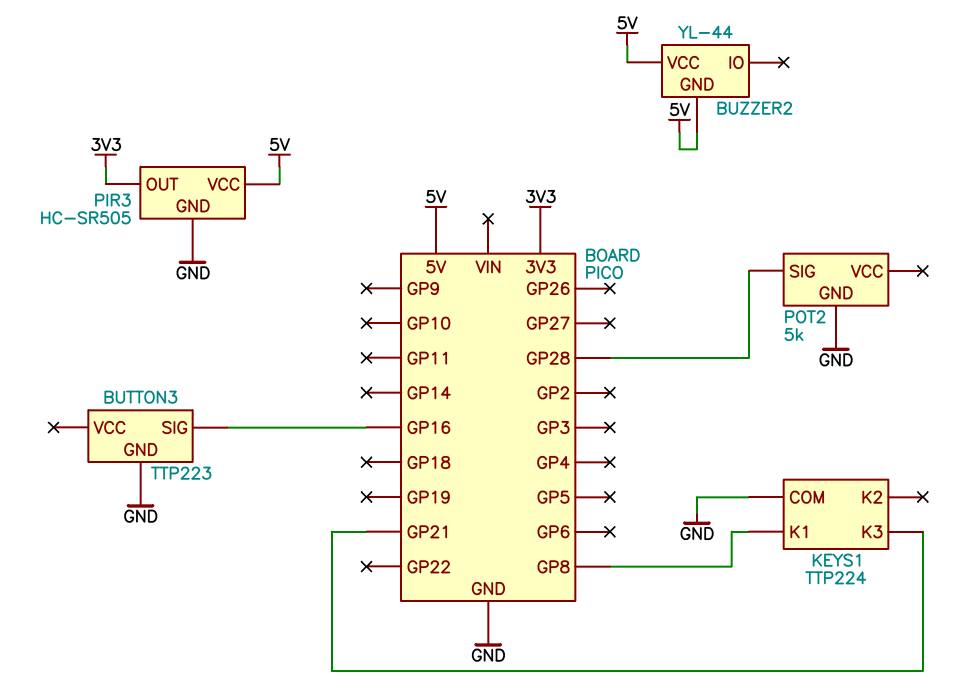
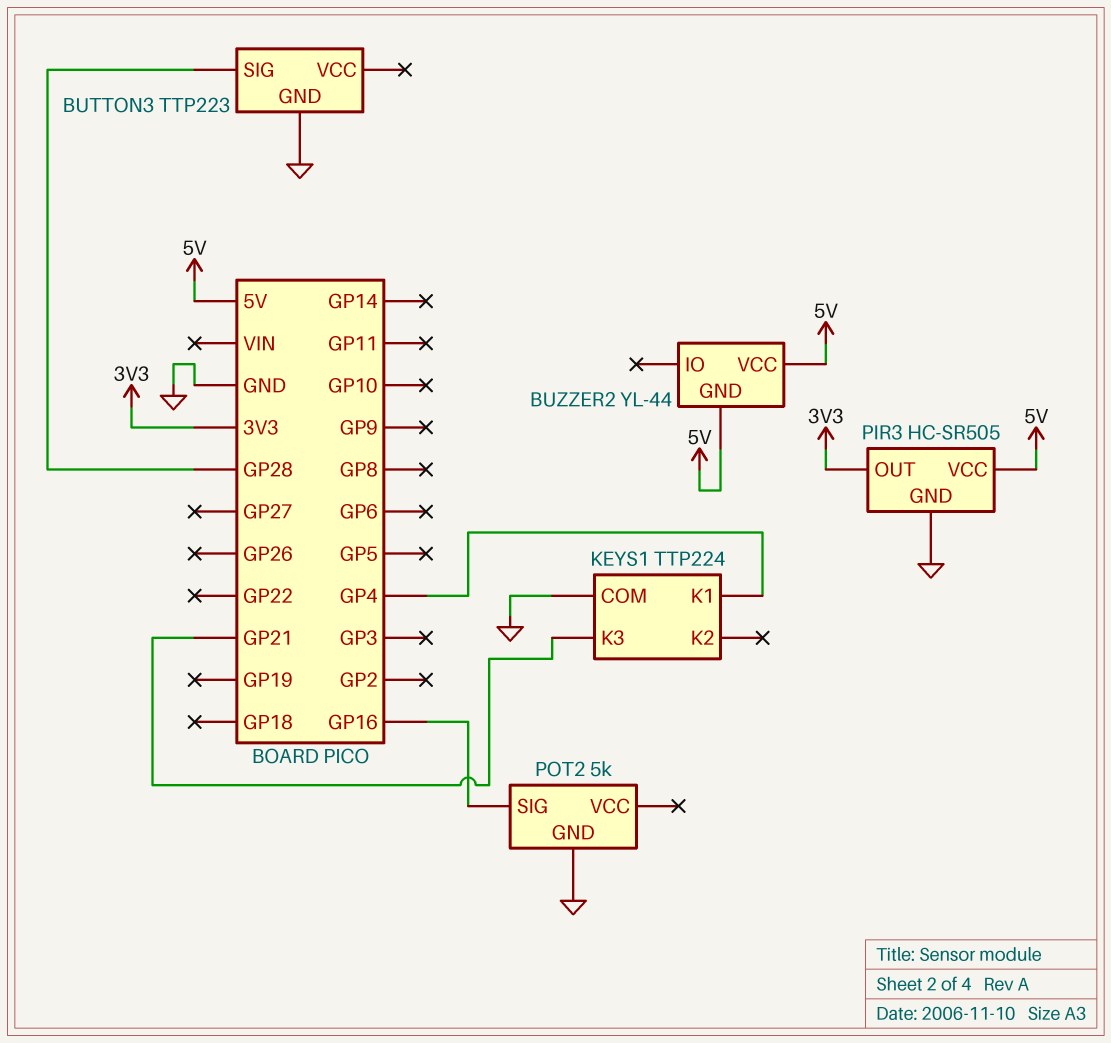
BUTTON3 pin SIG: GP16 -> GP28
KEYS1 pin K1: GP8 -> GP4
POT2 pin SIG: GP28 -> GP16

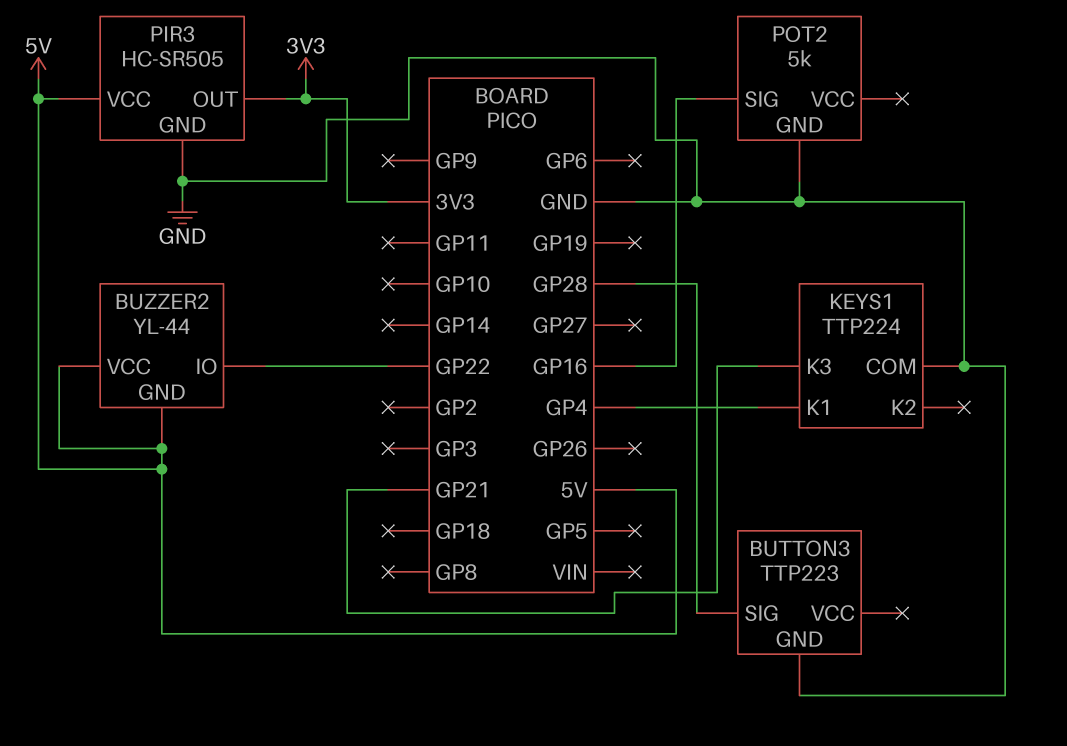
BUZZER2 pin IO: none -> GP22

